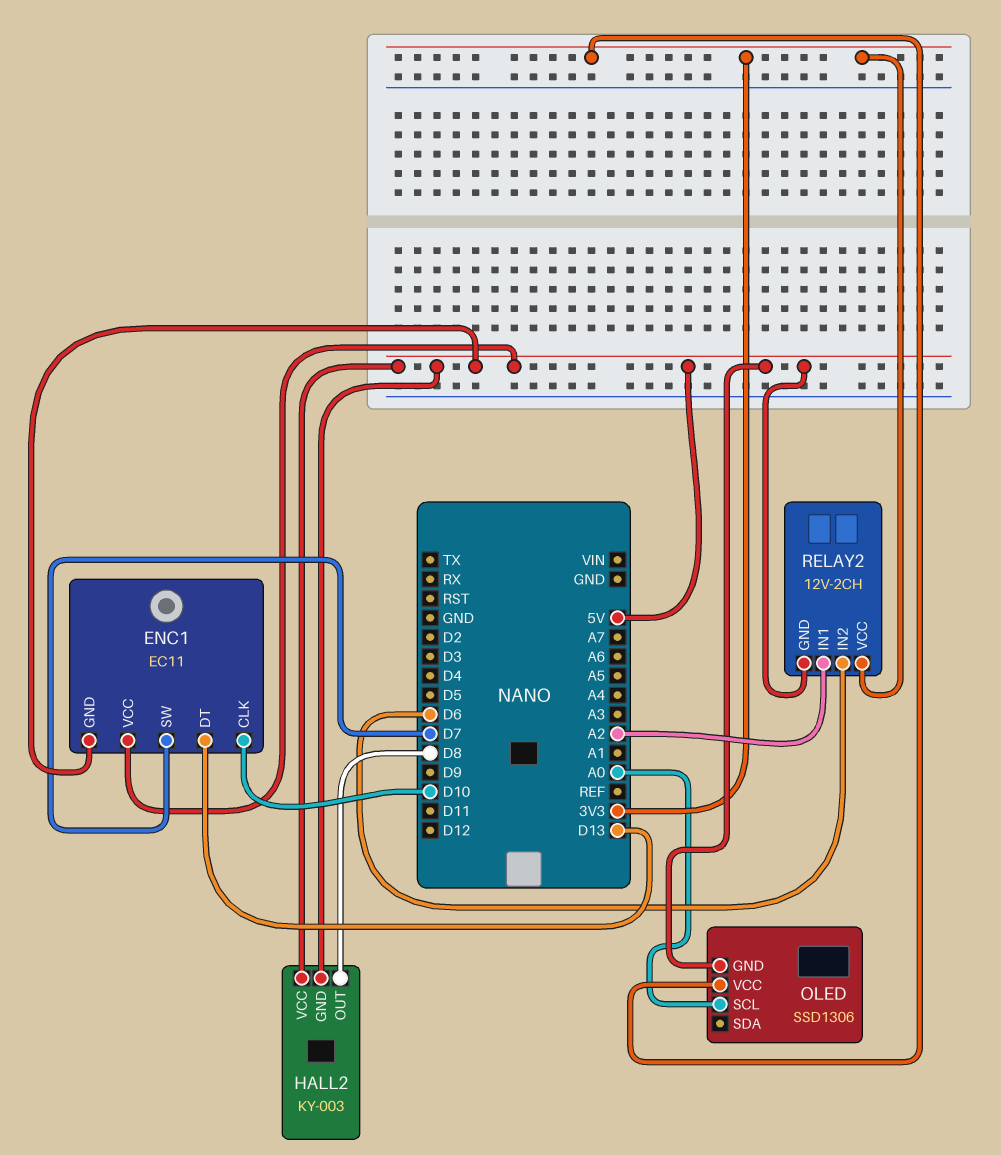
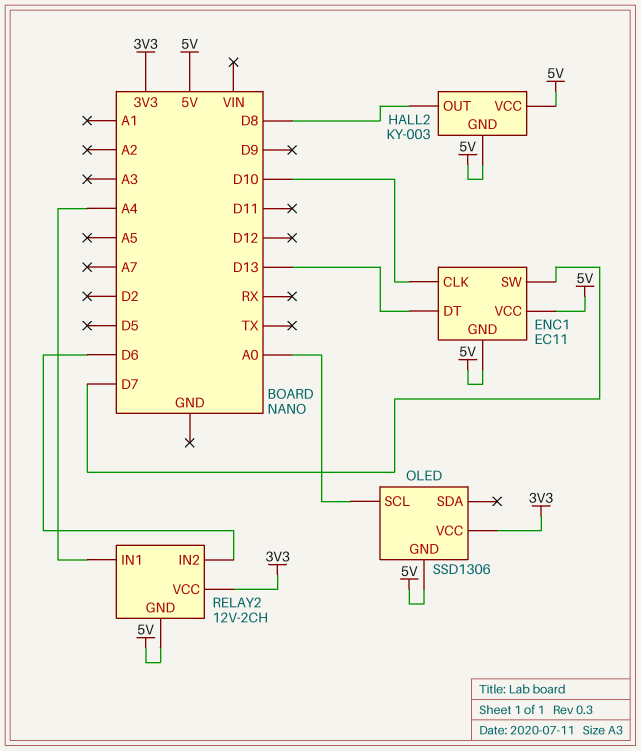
RELAY2 pin IN1: A2 -> A4

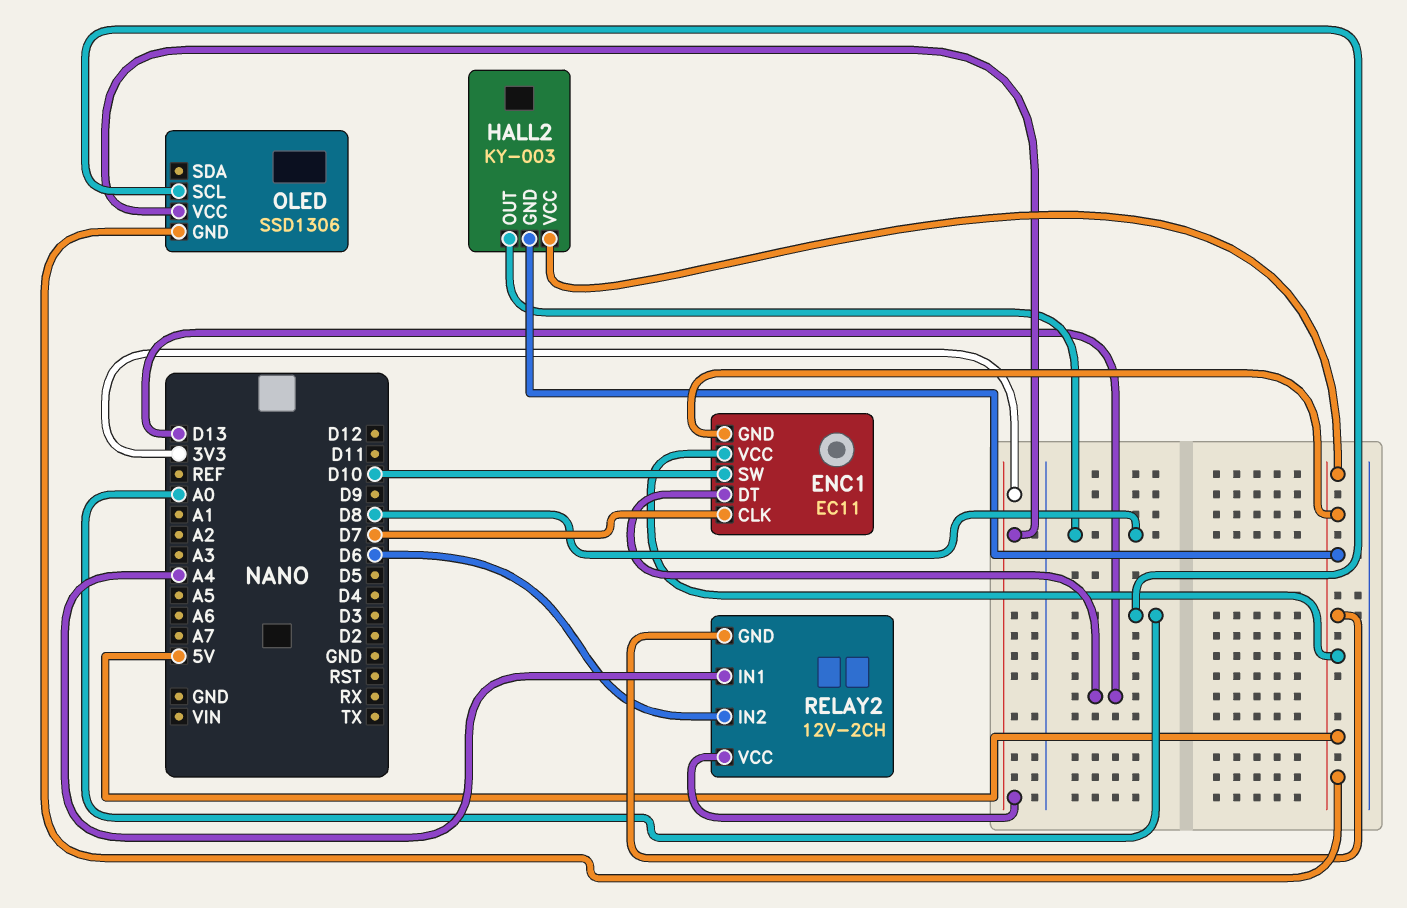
ENC1 pin CLK: D10 -> D7
ENC1 pin SW: D7 -> D10

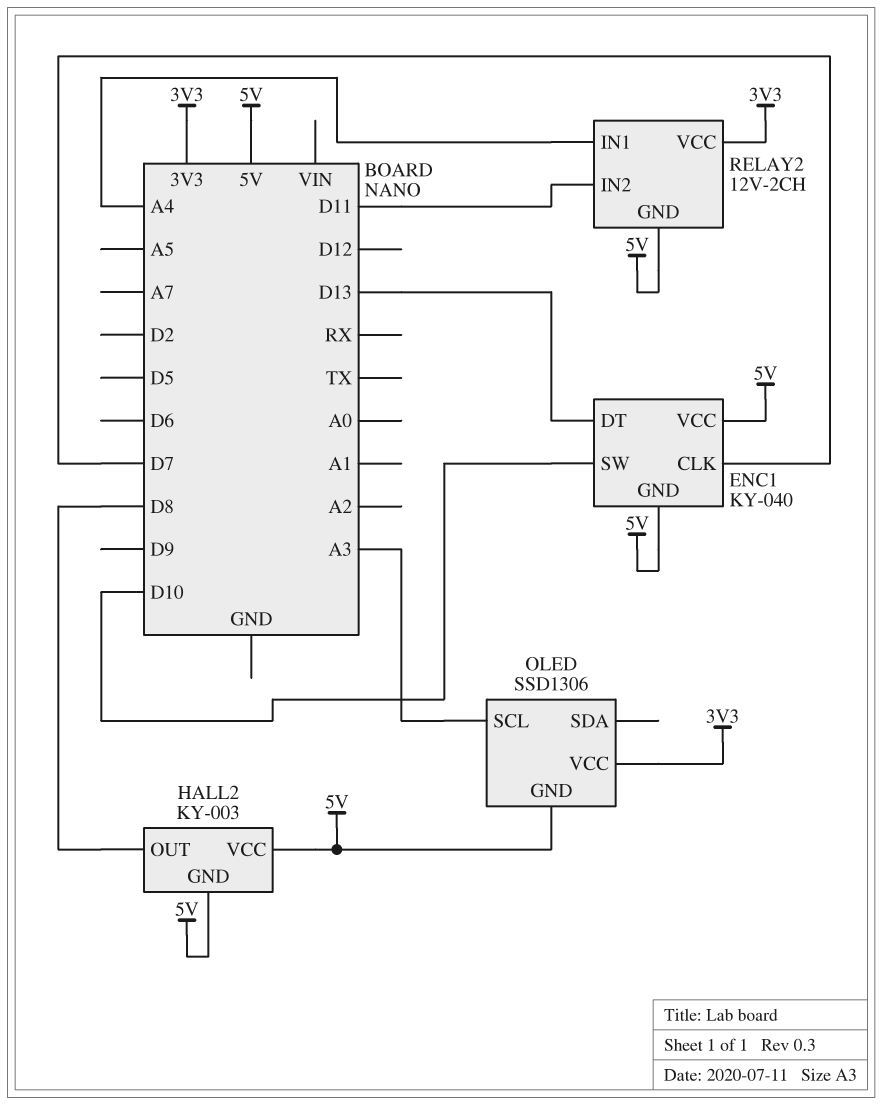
ENC1: EC11 -> KY-040
OLED pin SCL: A0 -> A3
RELAY2 pin IN2: D6 -> D11

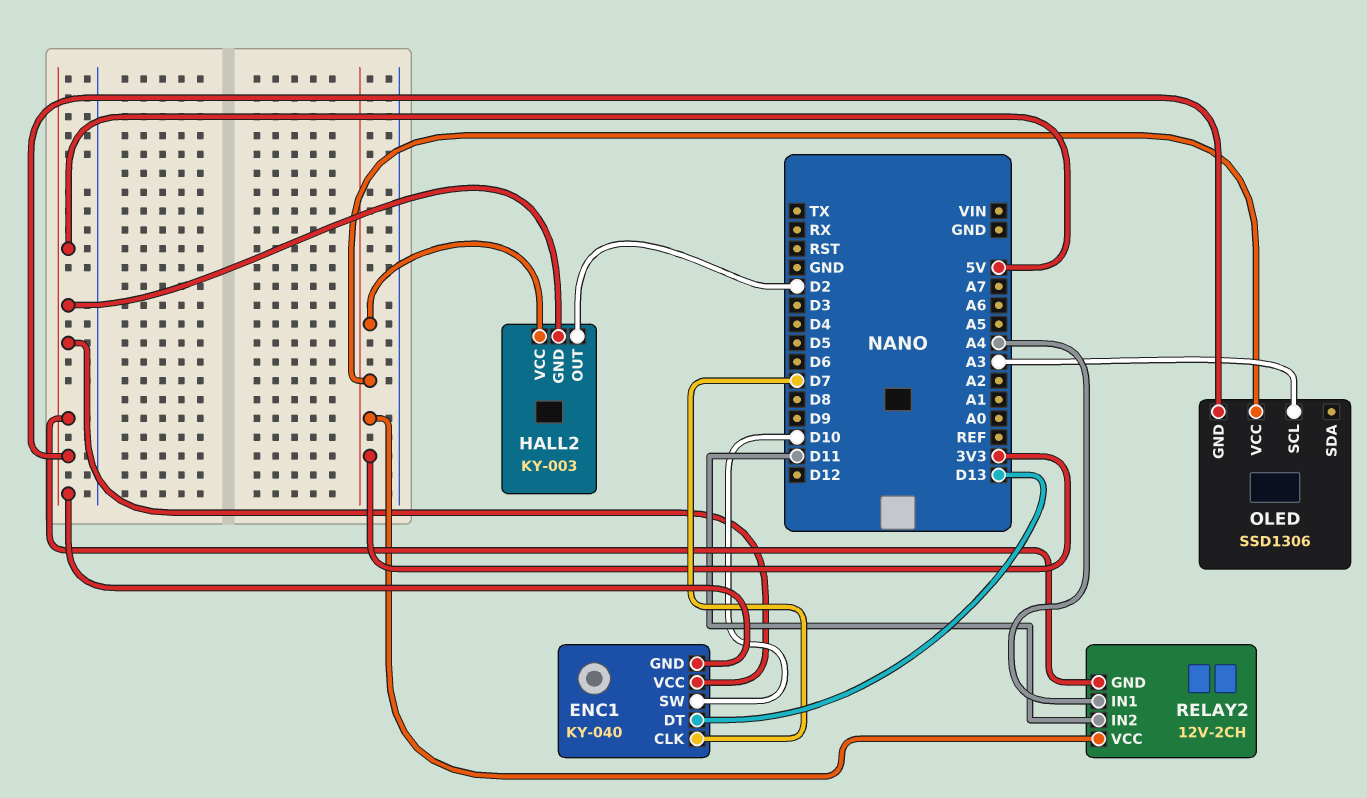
HALL2 pin OUT: D8 -> D2
HALL2 pin VCC: 5V -> 3V3

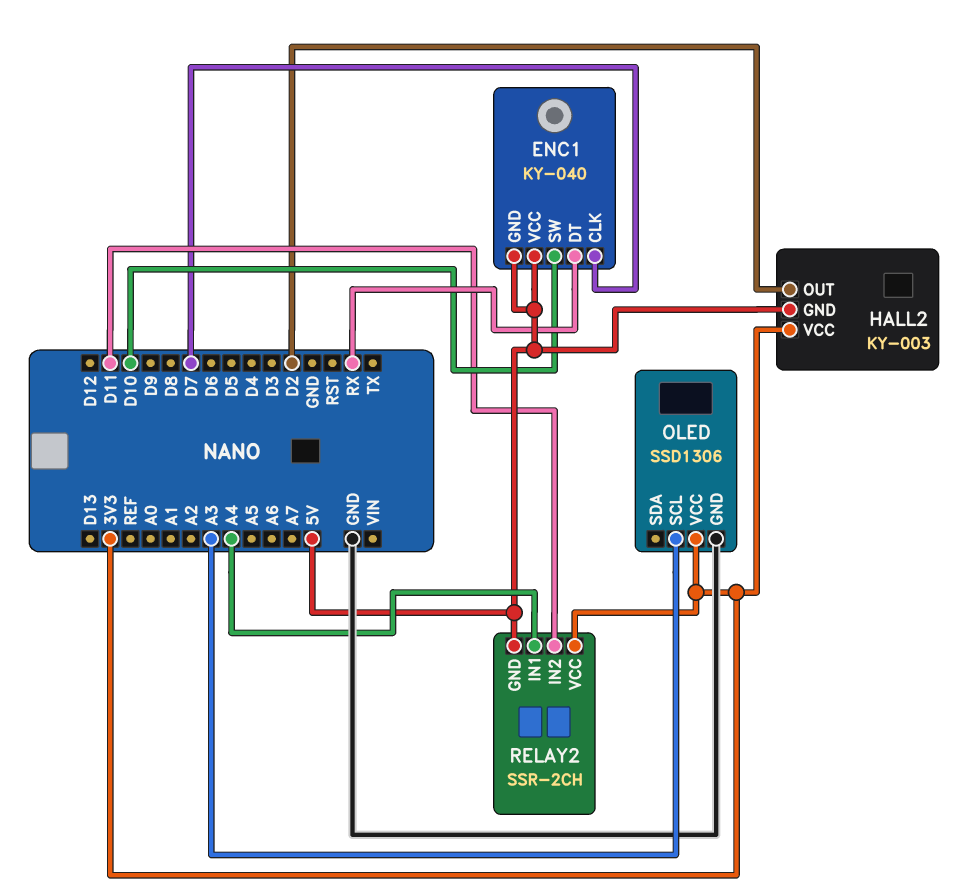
ENC1 pin DT: D13 -> RX
OLED pin GND: 5V -> GND
RELAY2: 12V-2CH -> SSR-2CH

